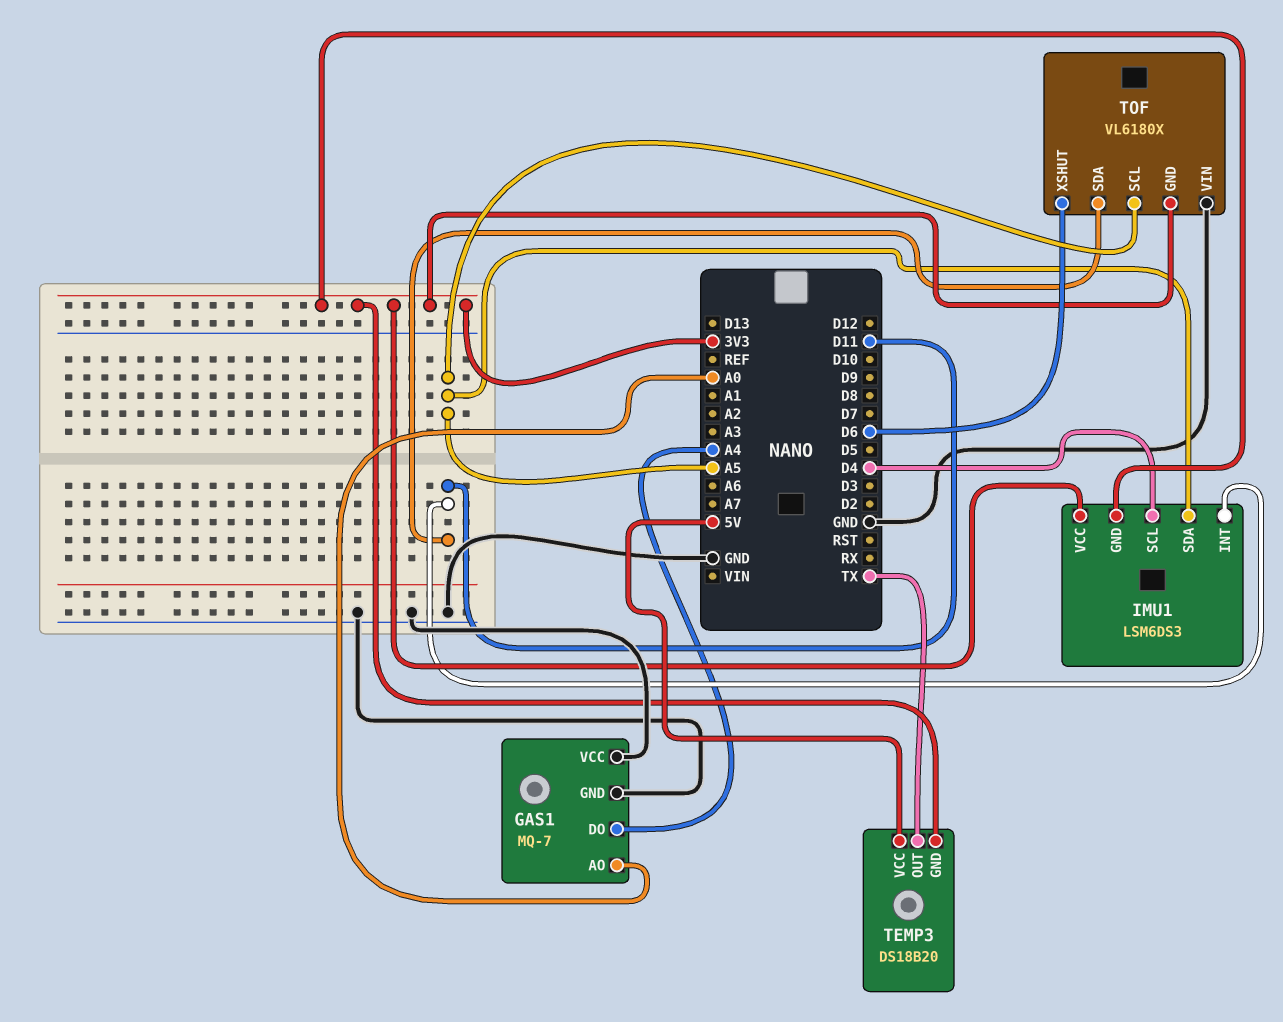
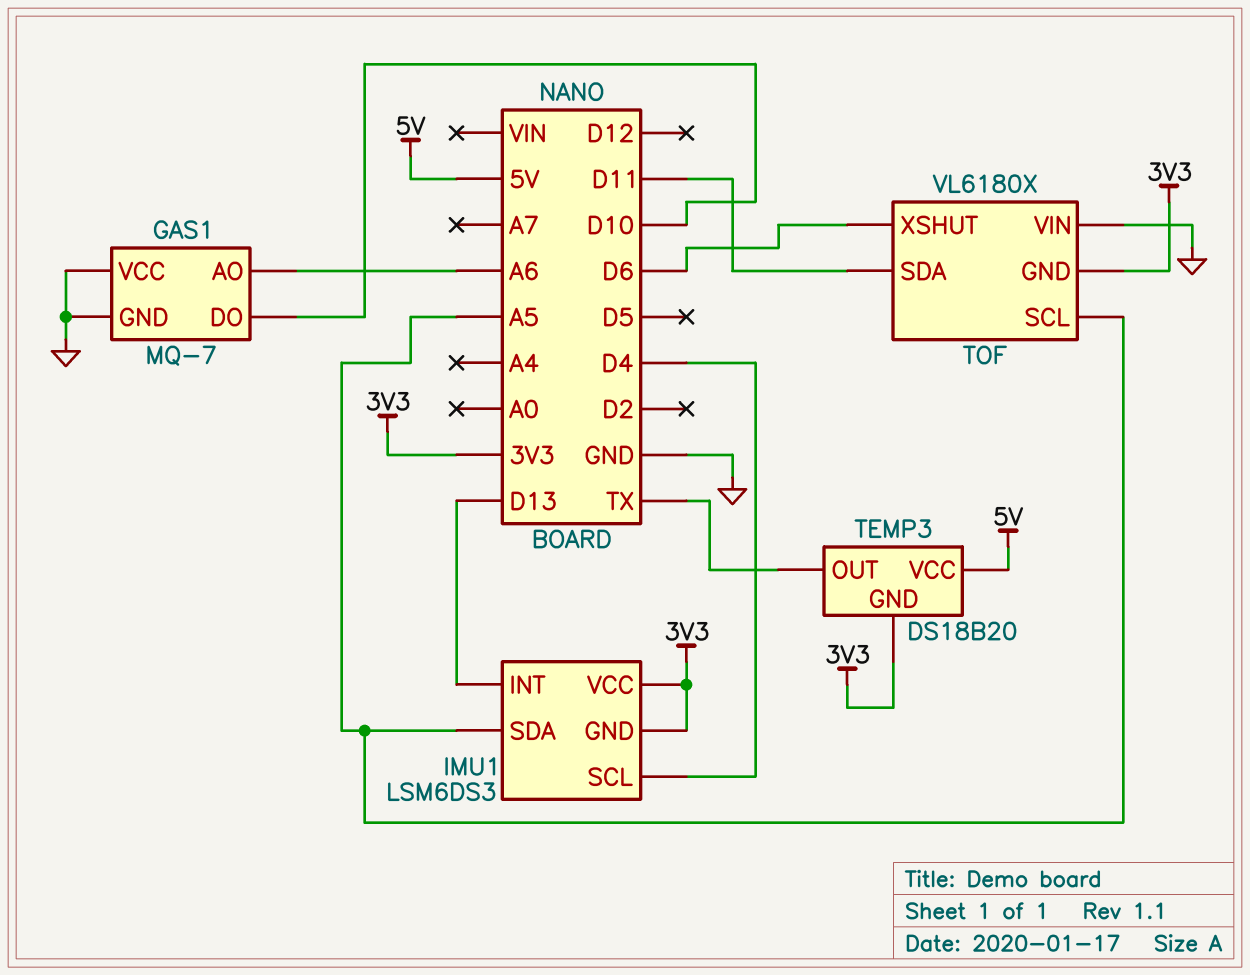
GAS1 pin AO: A0 -> A6
GAS1 pin DO: A4 -> D10
IMU1 pin INT: D11 -> D13

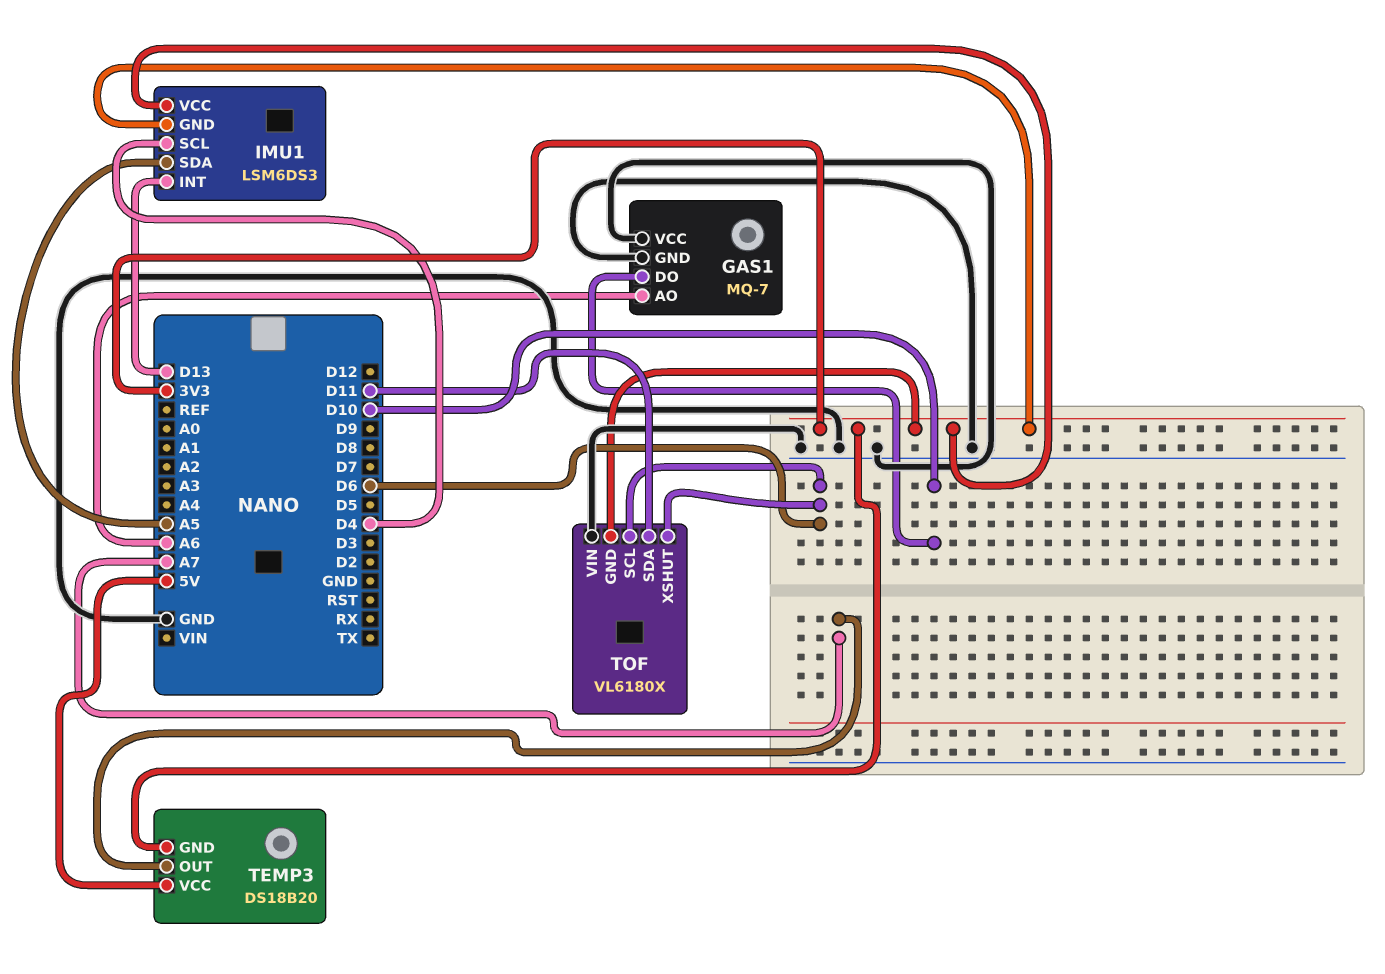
TEMP3 pin OUT: TX -> A7
TOF pin SCL: A5 -> D6

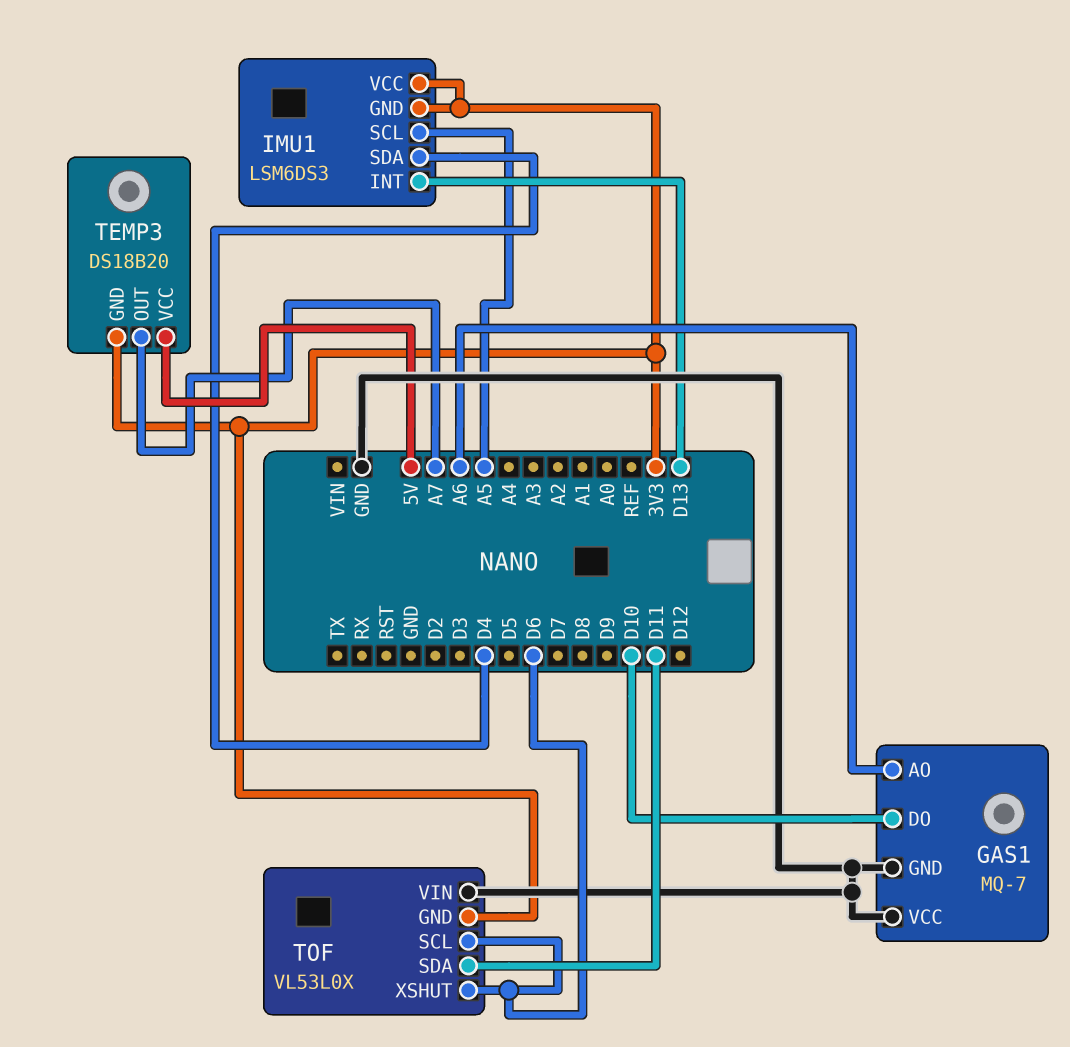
IMU1 pin SCL: D4 -> A5
IMU1 pin SDA: A5 -> D4
TOF: VL6180X -> VL53L0X

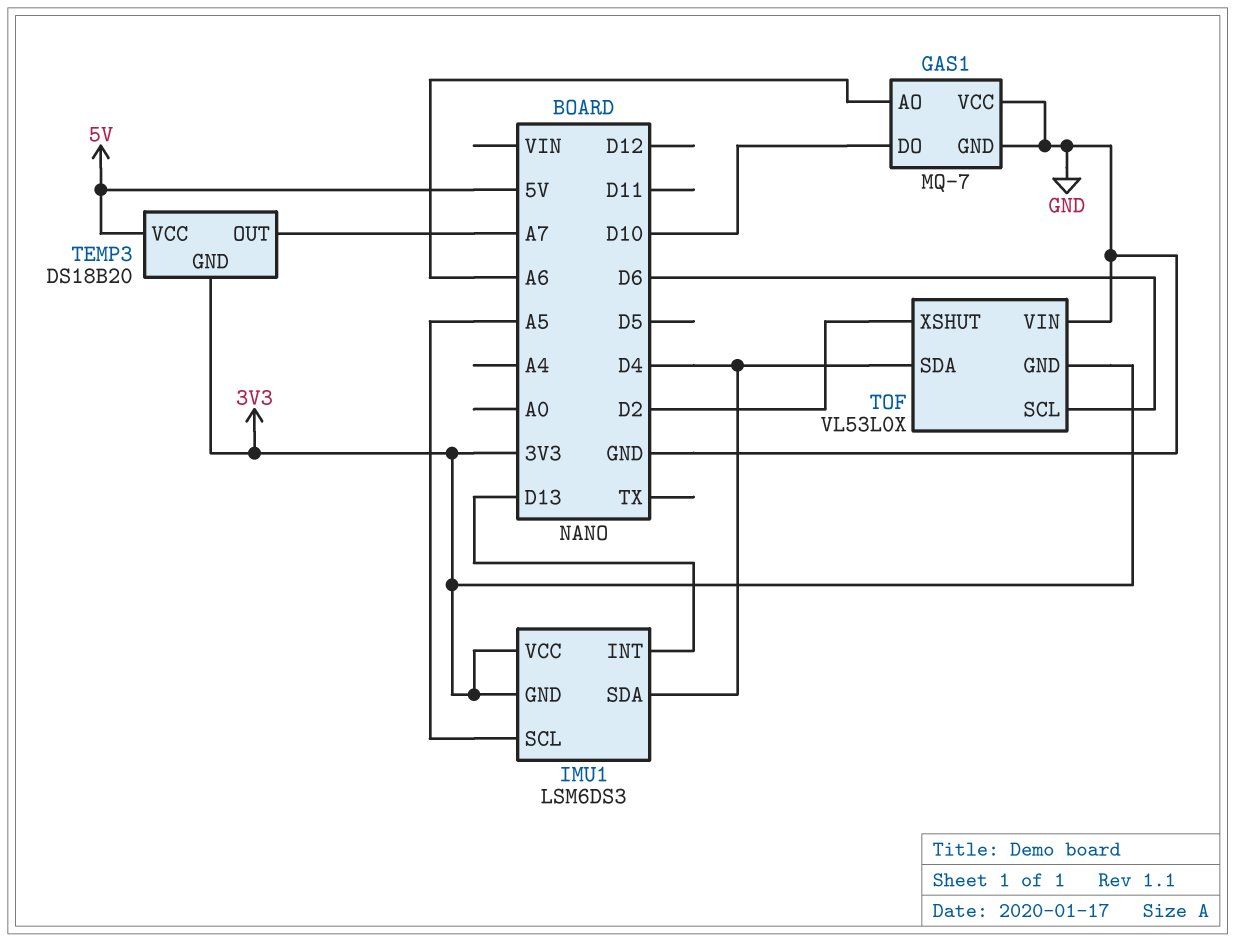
TOF pin SDA: D11 -> D4
TOF pin XSHUT: D6 -> D2

